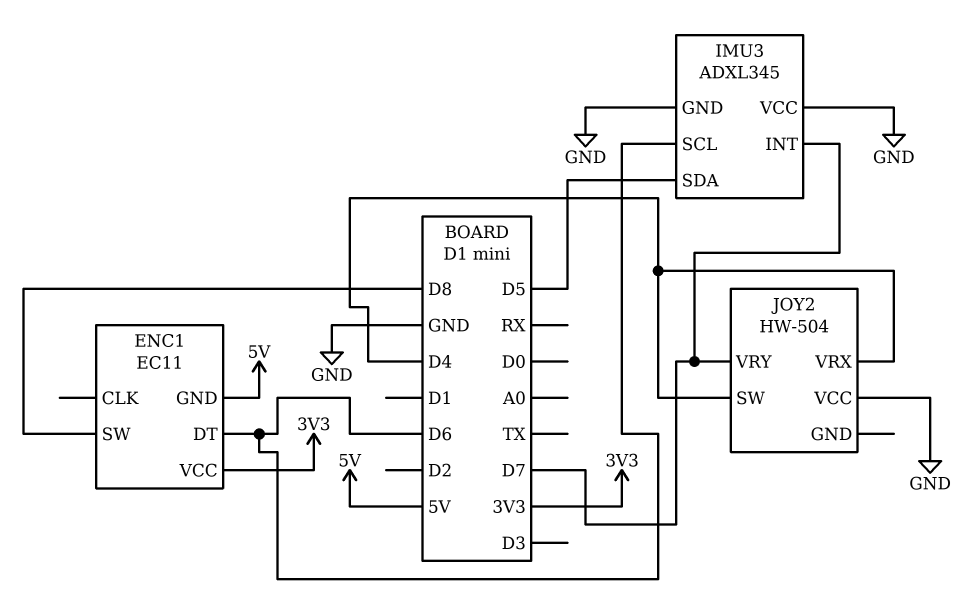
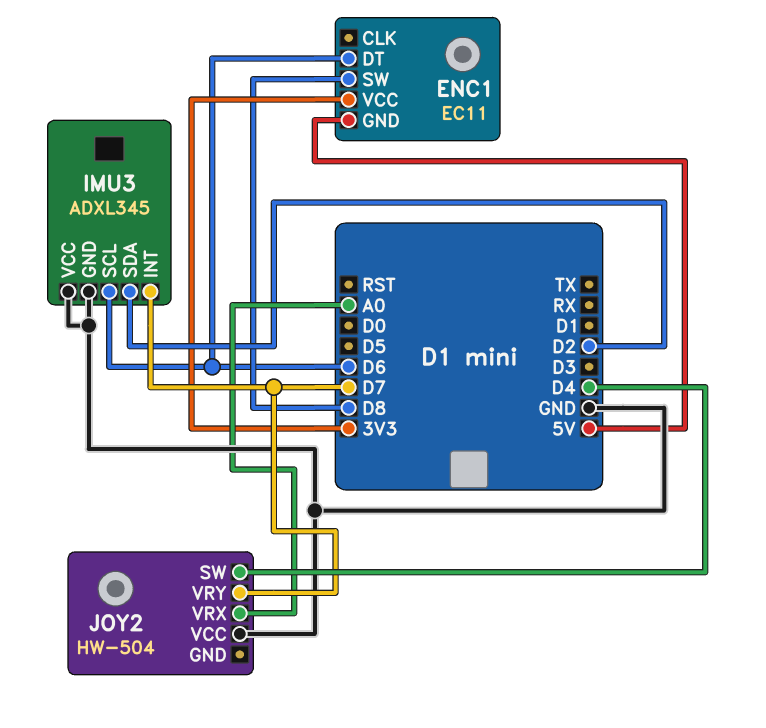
IMU3 pin SDA: D5 -> D2
JOY2 pin VRX: D4 -> A0

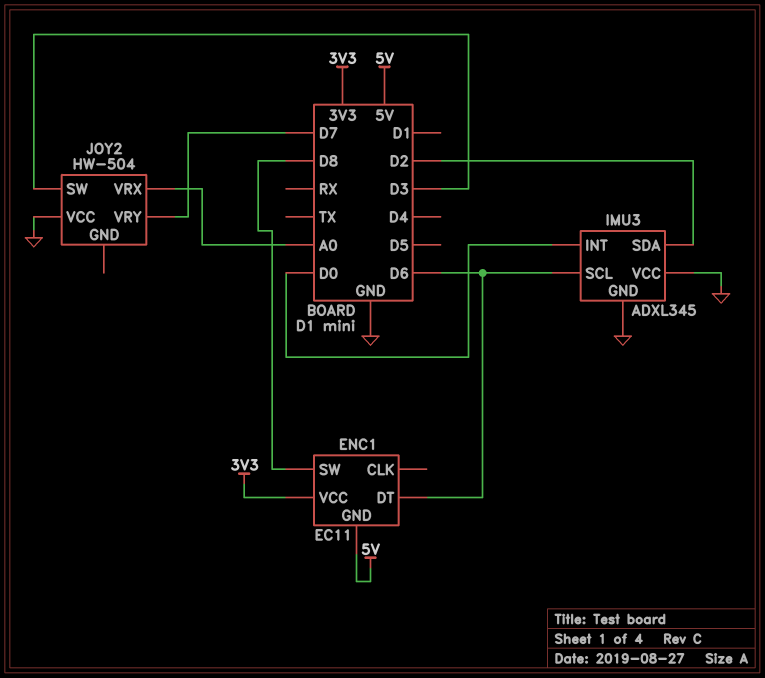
IMU3 pin INT: D7 -> D0
JOY2 pin SW: D4 -> D3

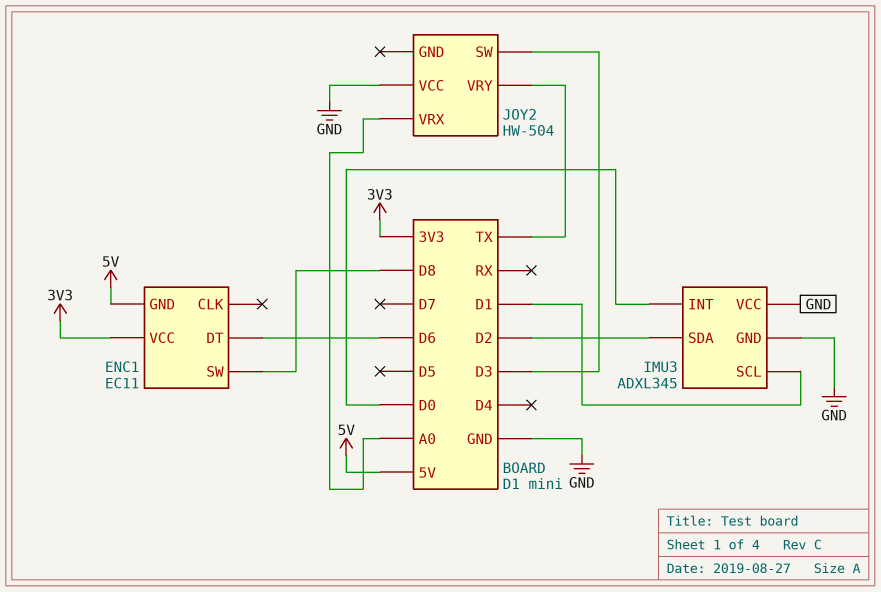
IMU3 pin SCL: D6 -> D1
JOY2 pin VRY: D7 -> TX

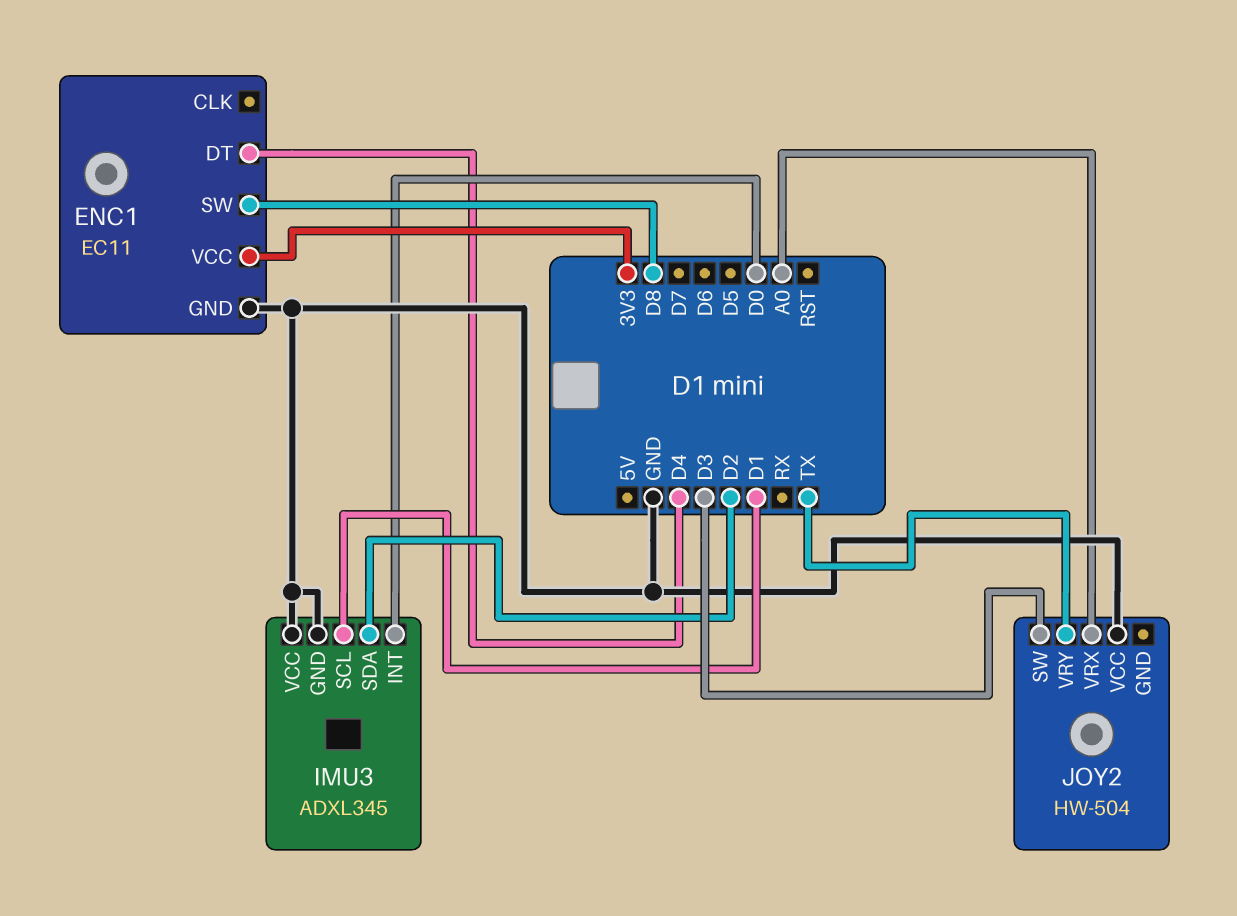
ENC1 pin DT: D6 -> D4
ENC1 pin GND: 5V -> GND

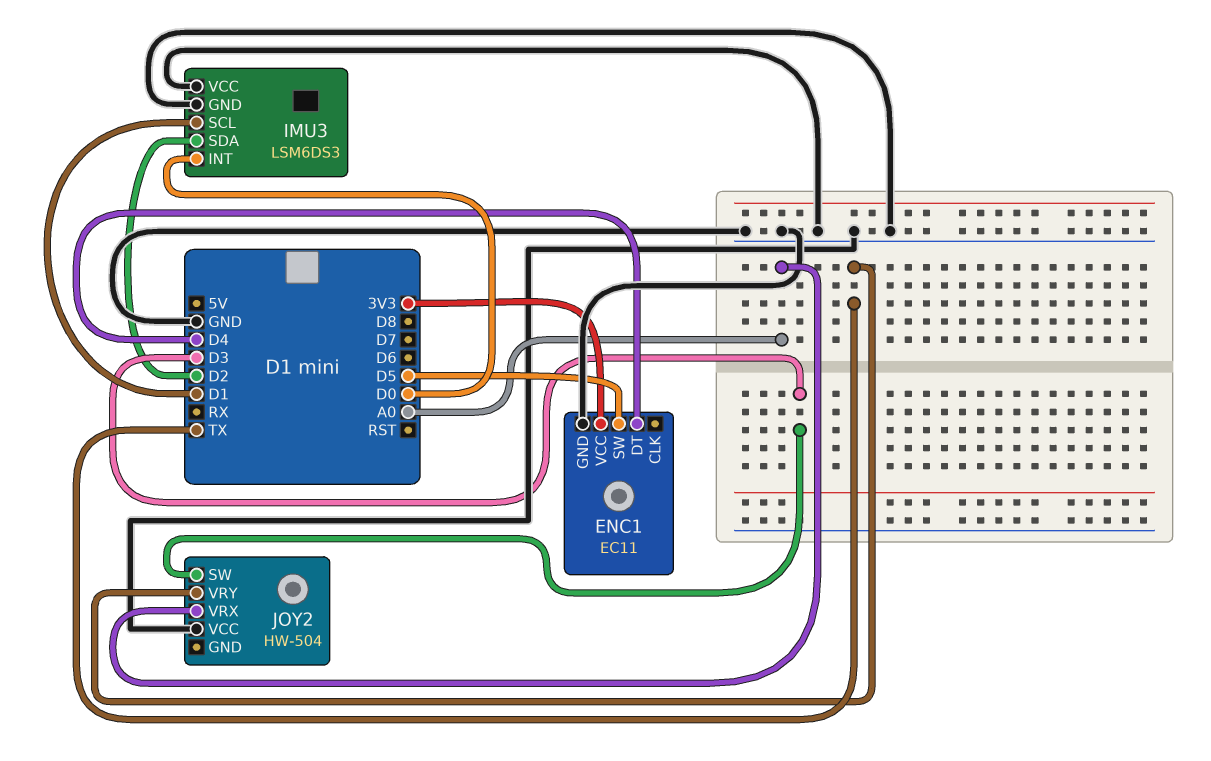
ENC1 pin SW: D8 -> D5
IMU3: ADXL345 -> LSM6DS3

